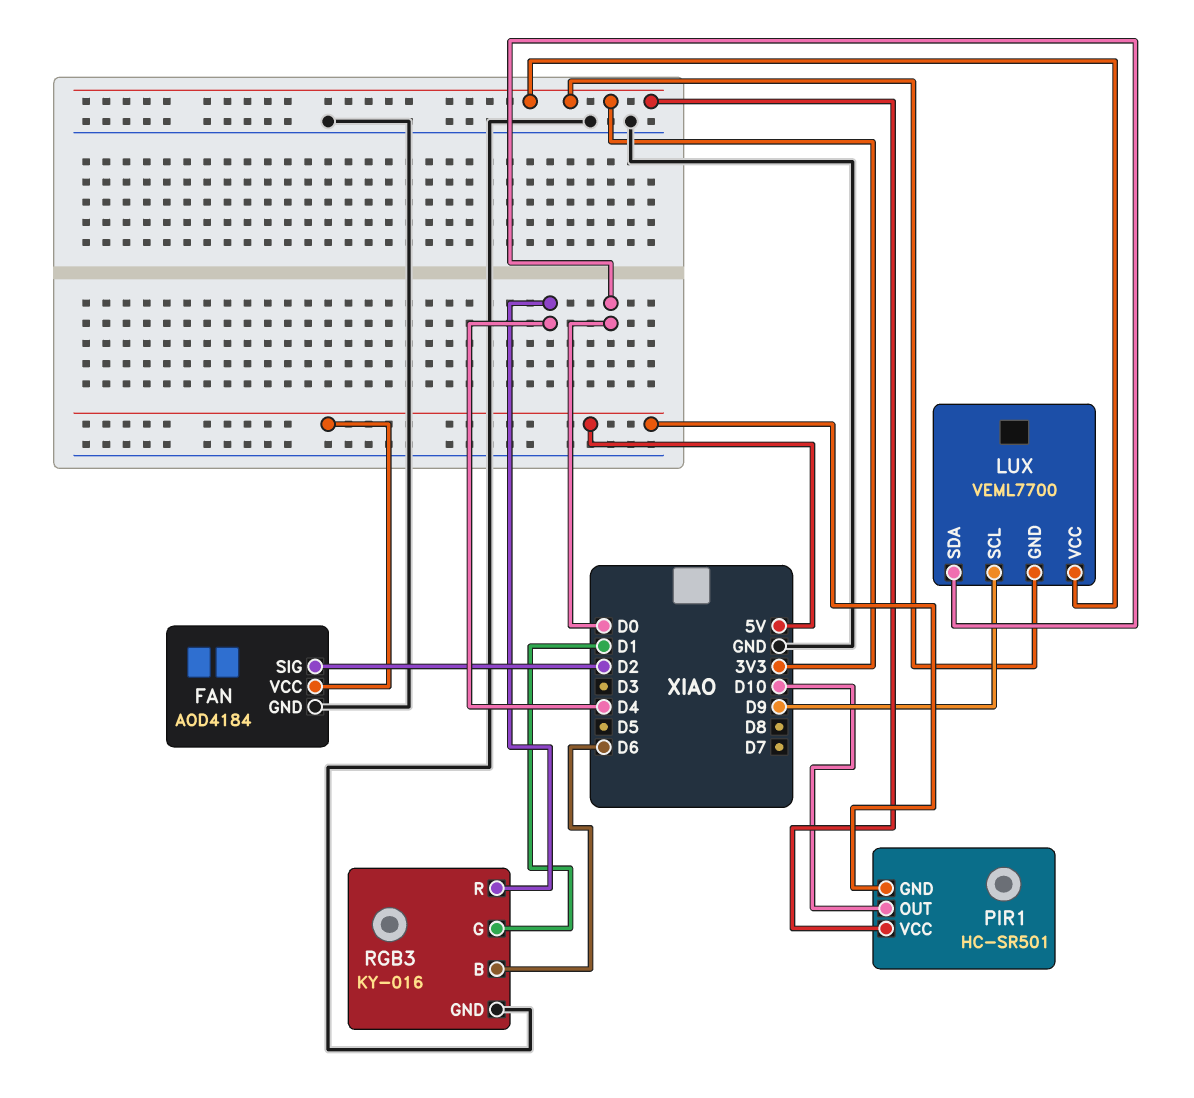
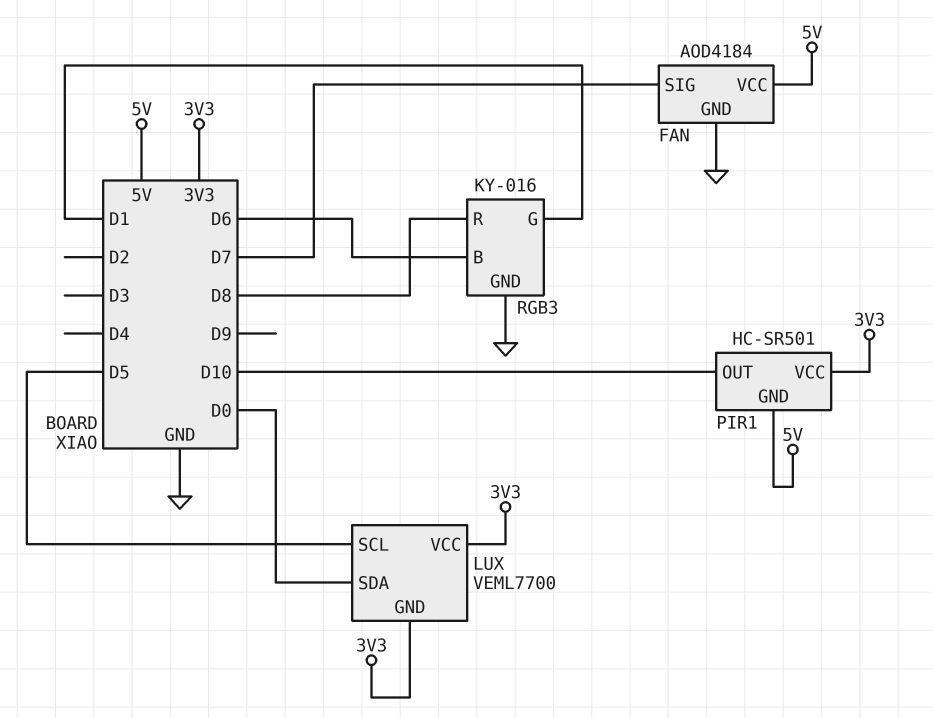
FAN pin SIG: D2 -> D7
LUX pin SCL: D9 -> D5
RGB3 pin R: D4 -> D8

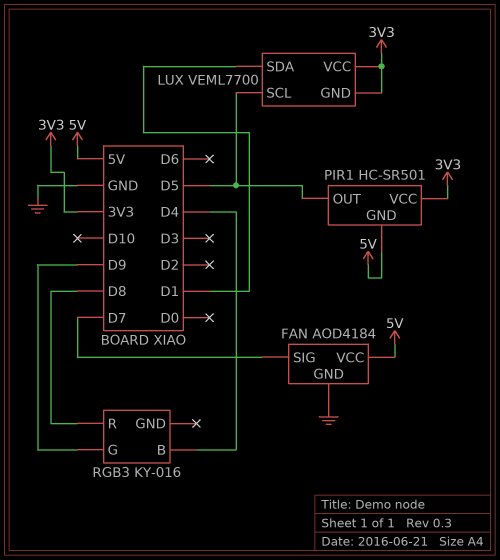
LUX pin SDA: D0 -> D1
PIR1 pin OUT: D10 -> D5
RGB3 pin B: D6 -> D4
RGB3 pin G: D1 -> D9
RGB3 pin GND: GND -> none

